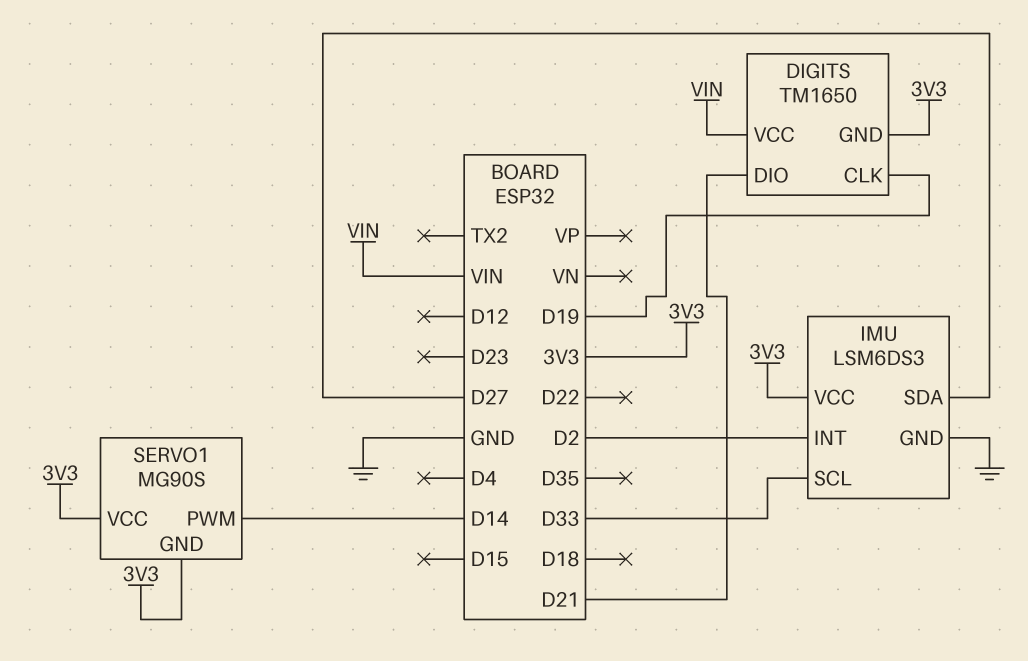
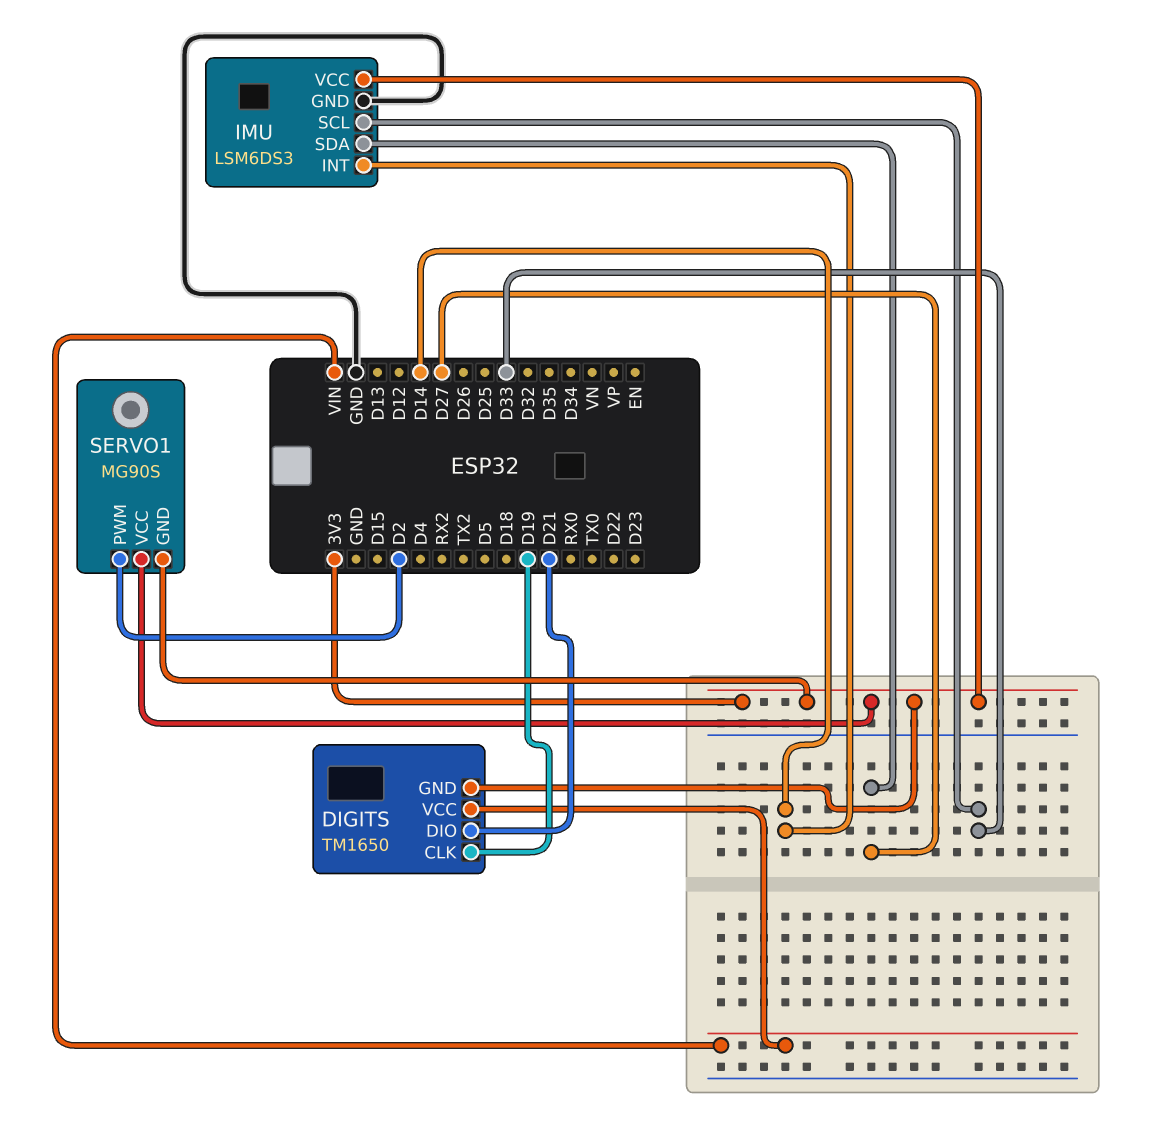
IMU pin INT: D2 -> D14
SERVO1 pin PWM: D14 -> D2

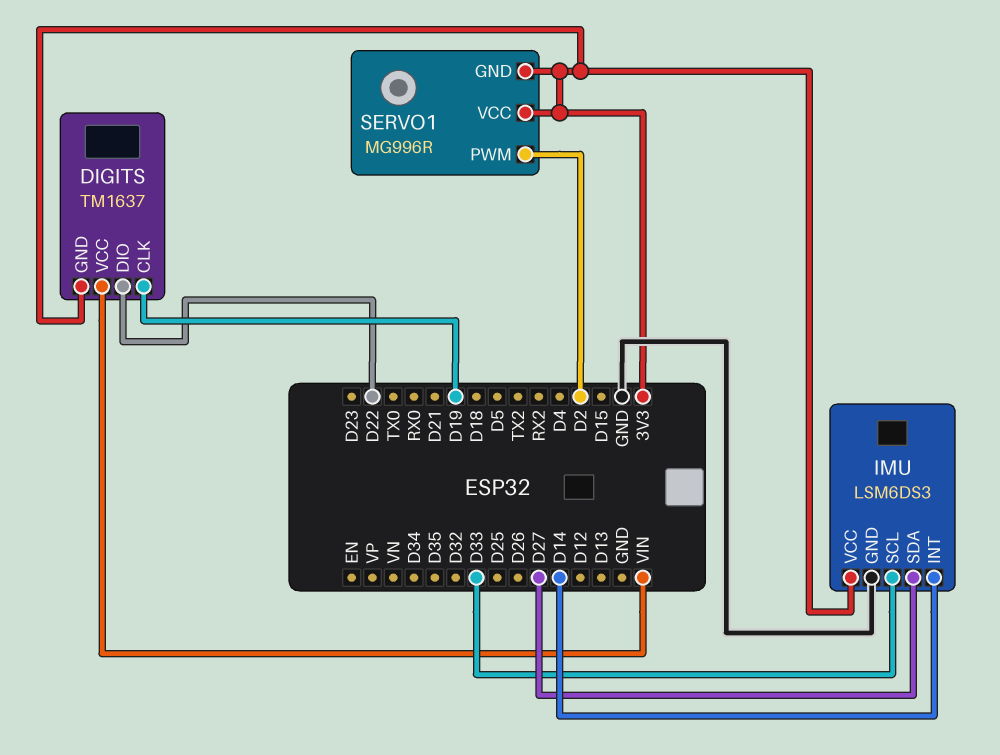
DIGITS: TM1650 -> TM1637
DIGITS pin DIO: D21 -> D22
SERVO1: MG90S -> MG996R

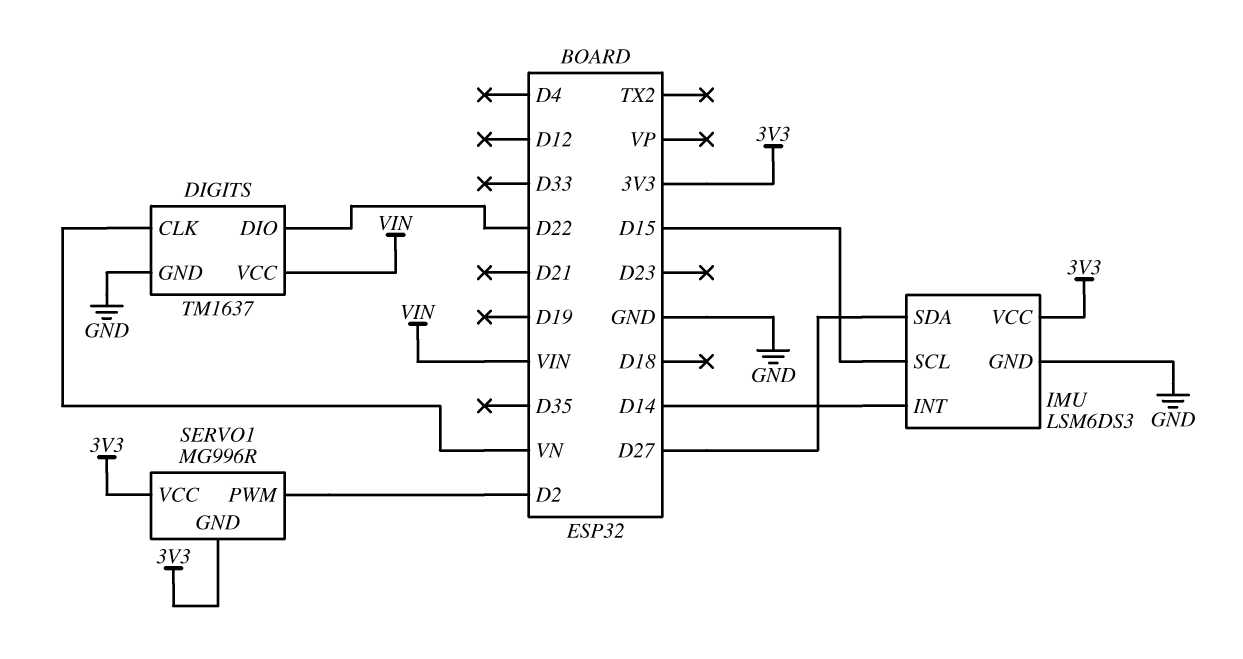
DIGITS pin CLK: D19 -> VN
DIGITS pin GND: 3V3 -> GND
IMU pin SCL: D33 -> D15

